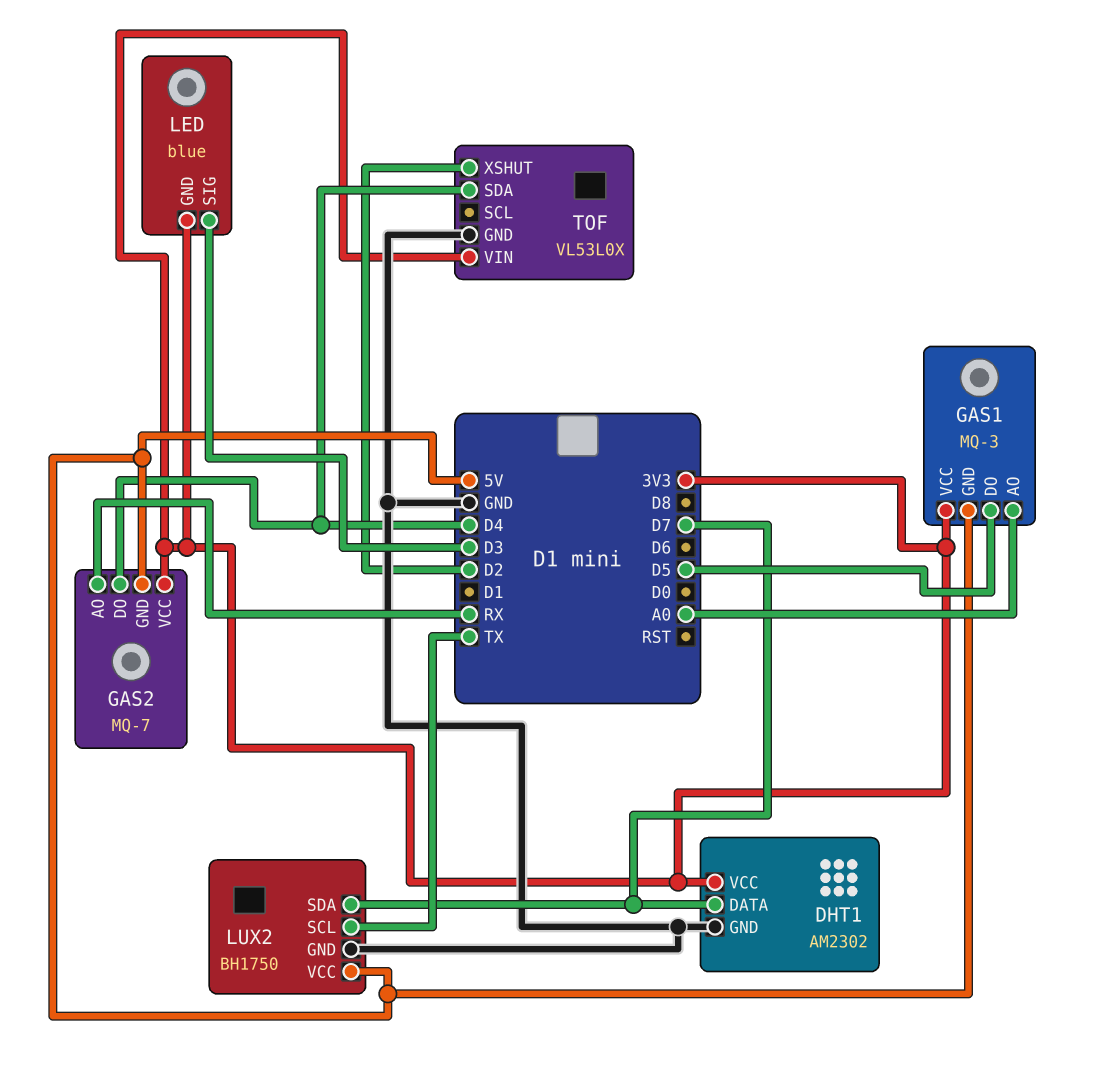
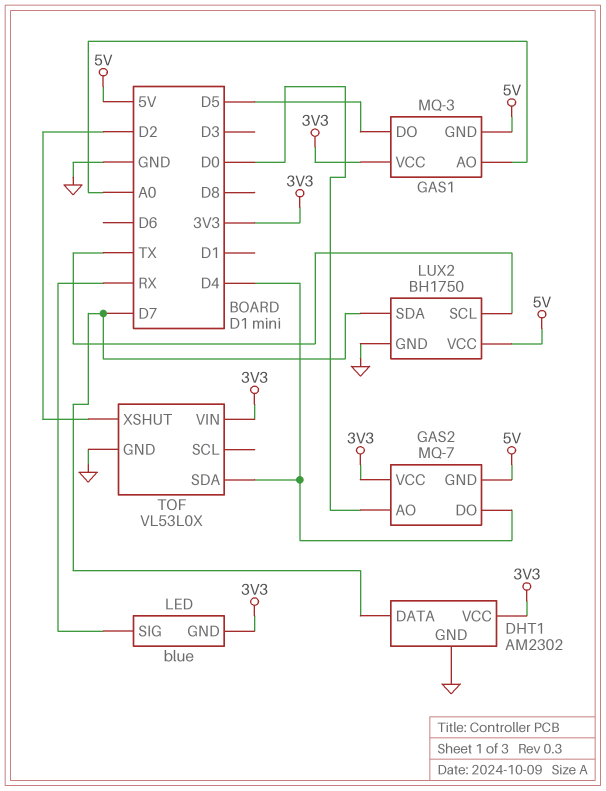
GAS2 pin AO: RX -> D0
LED pin SIG: D3 -> RX

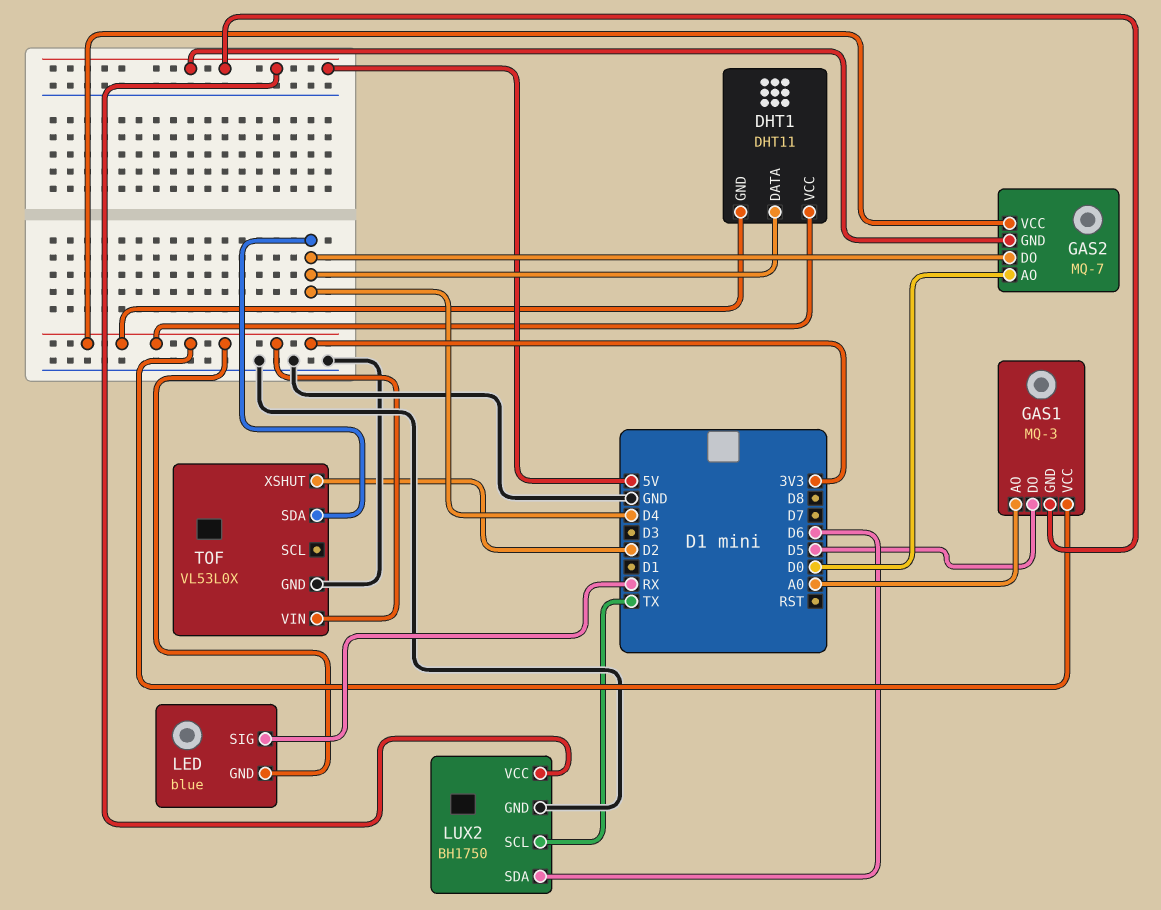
DHT1: AM2302 -> DHT11
DHT1 pin DATA: D7 -> D4
DHT1 pin GND: GND -> 3V3
LUX2 pin SDA: D7 -> D6

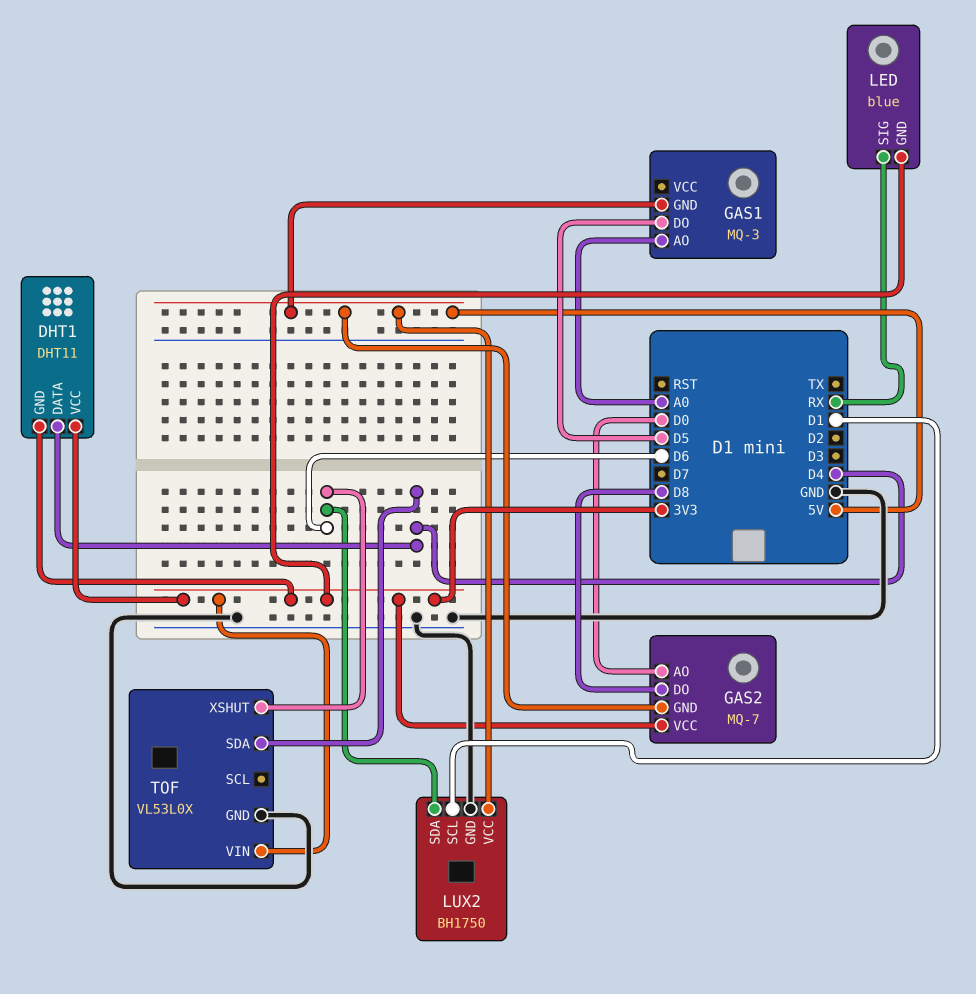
GAS1 pin VCC: 3V3 -> none
GAS2 pin DO: D4 -> D8
LUX2 pin SCL: TX -> D1
TOF pin XSHUT: D2 -> D6

